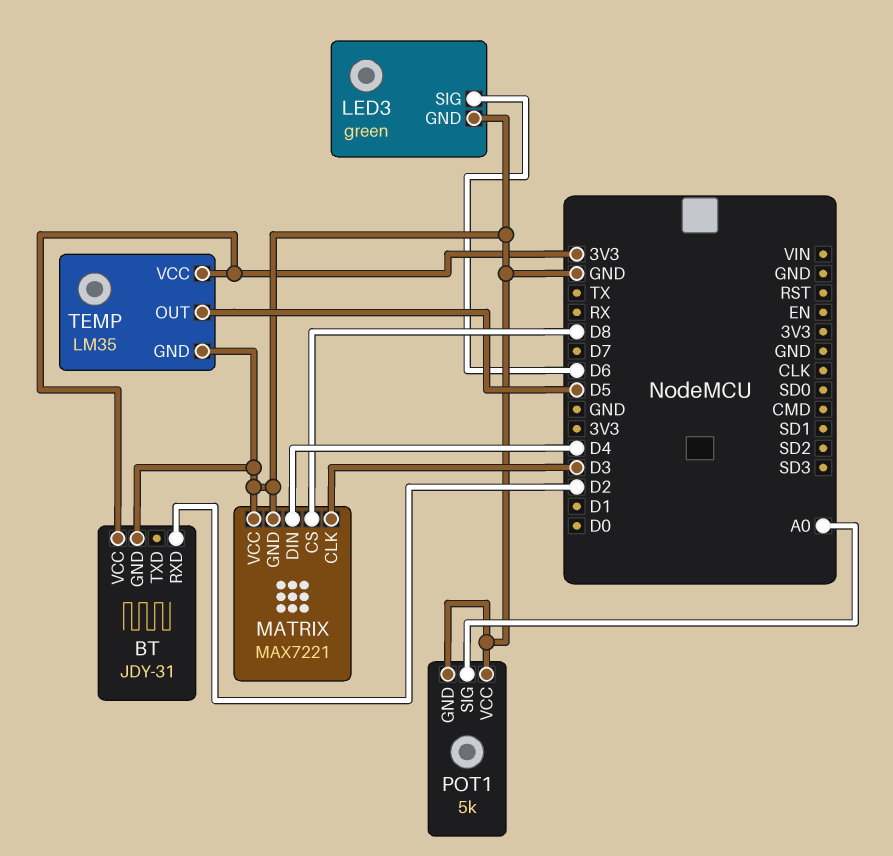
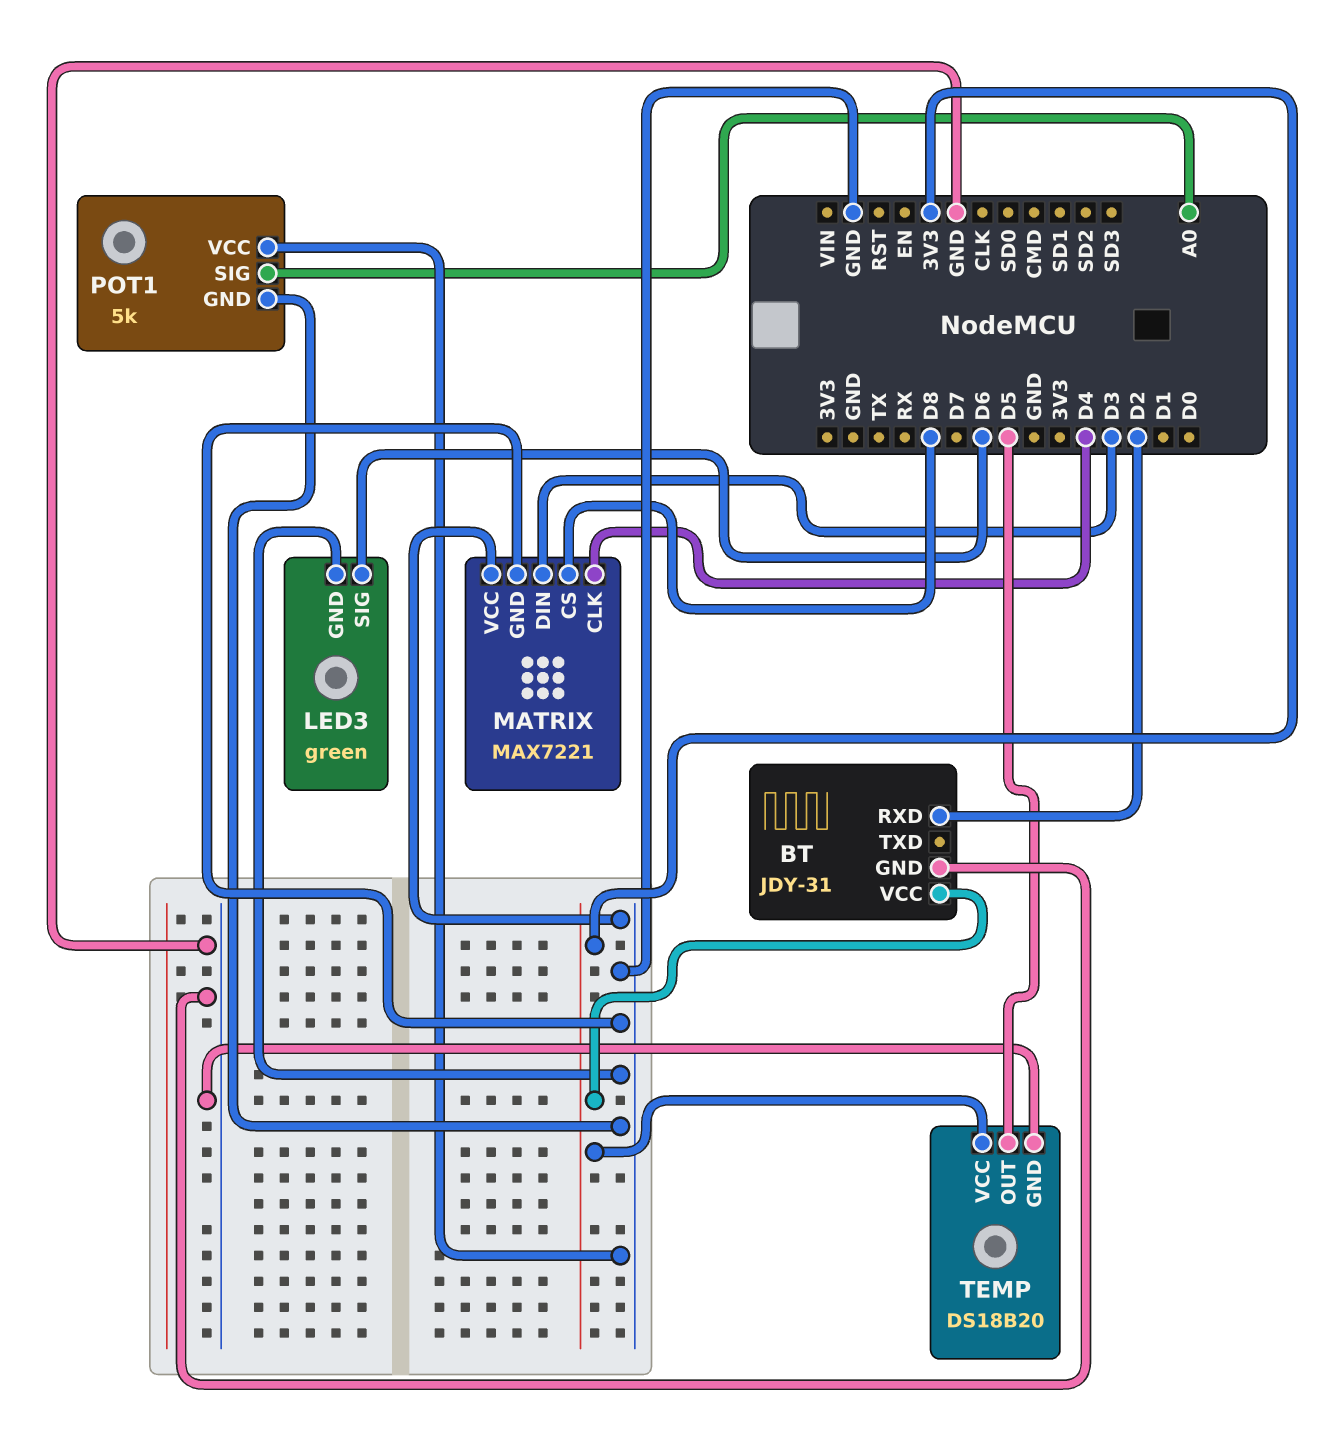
MATRIX pin CLK: D3 -> D4
MATRIX pin DIN: D4 -> D3
TEMP: LM35 -> DS18B20

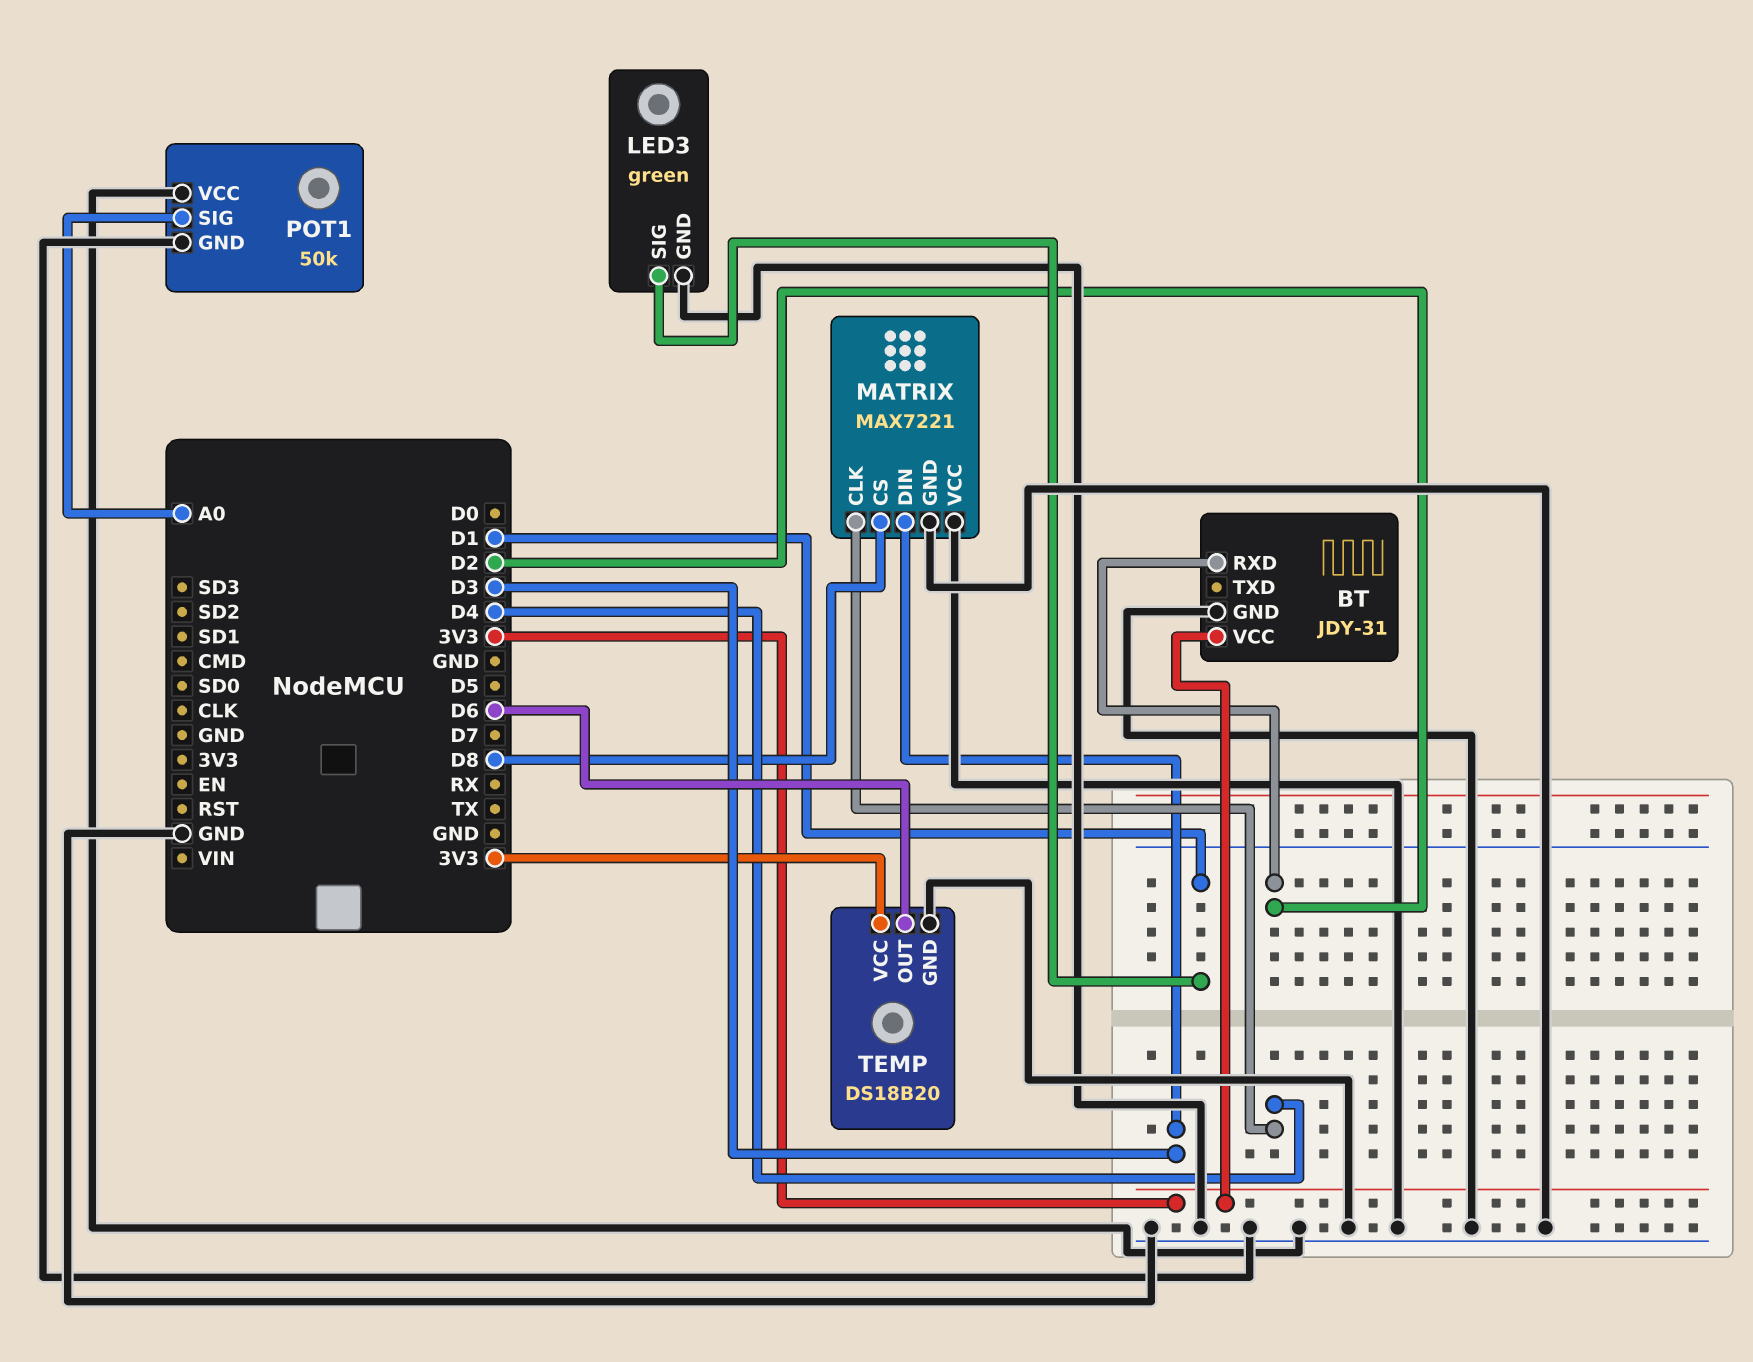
LED3 pin SIG: D6 -> D1
POT1: 5k -> 50k
TEMP pin OUT: D5 -> D6

